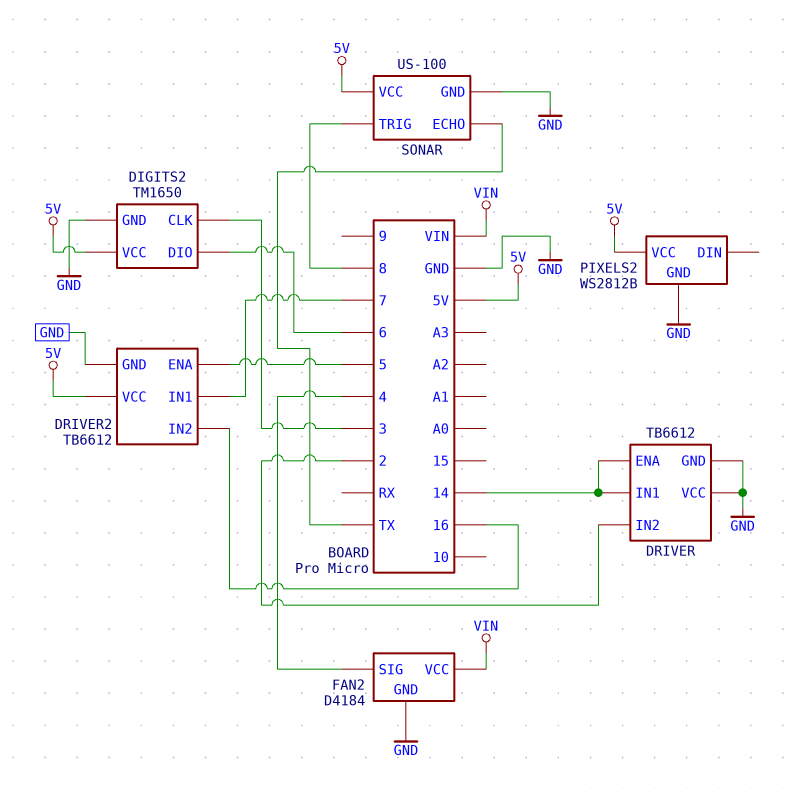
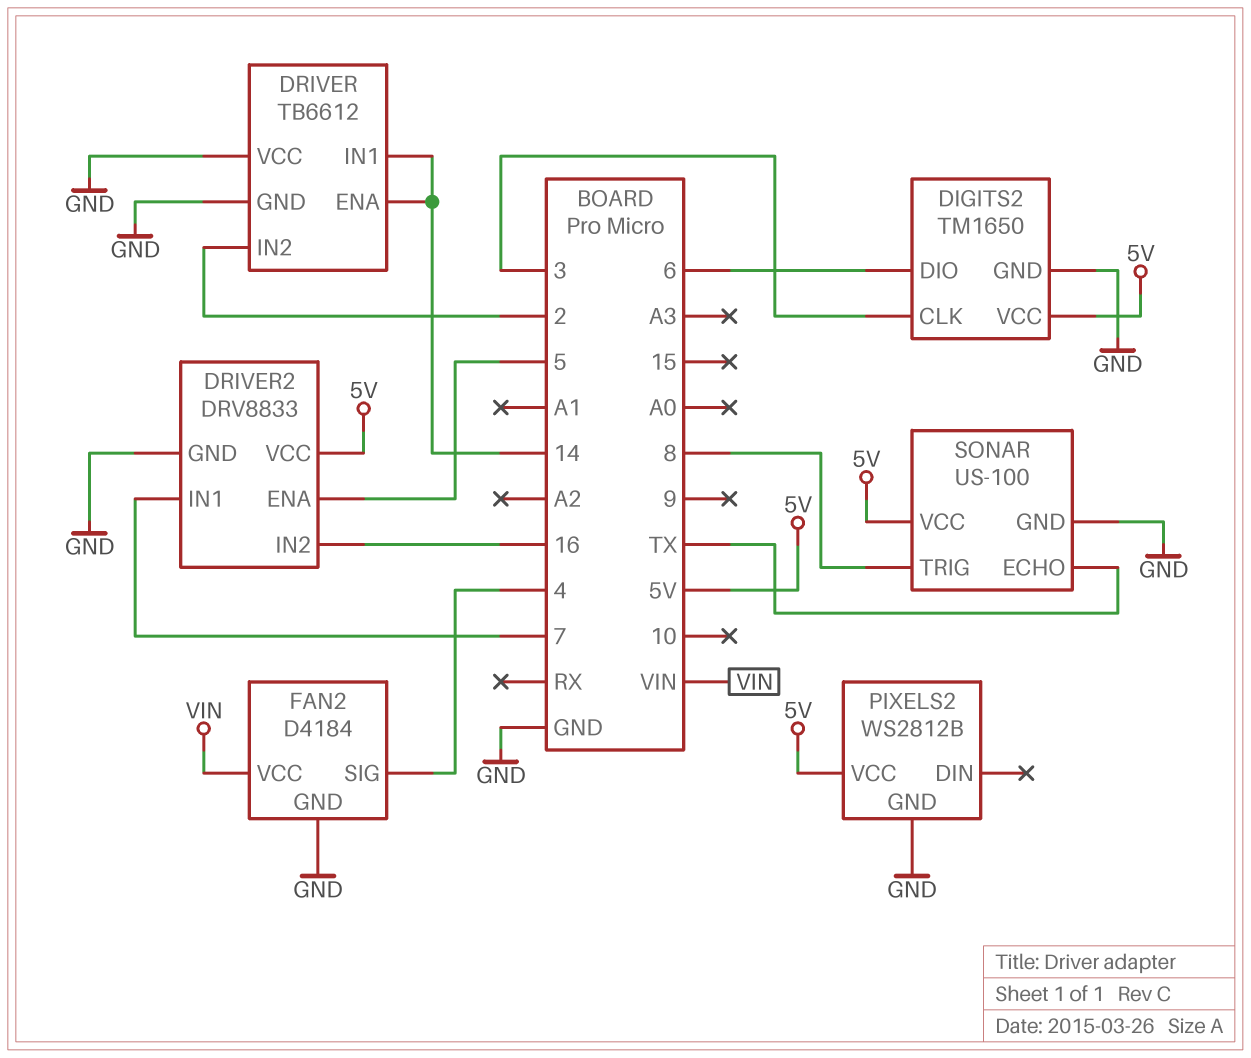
DRIVER2: TB6612 -> DRV8833

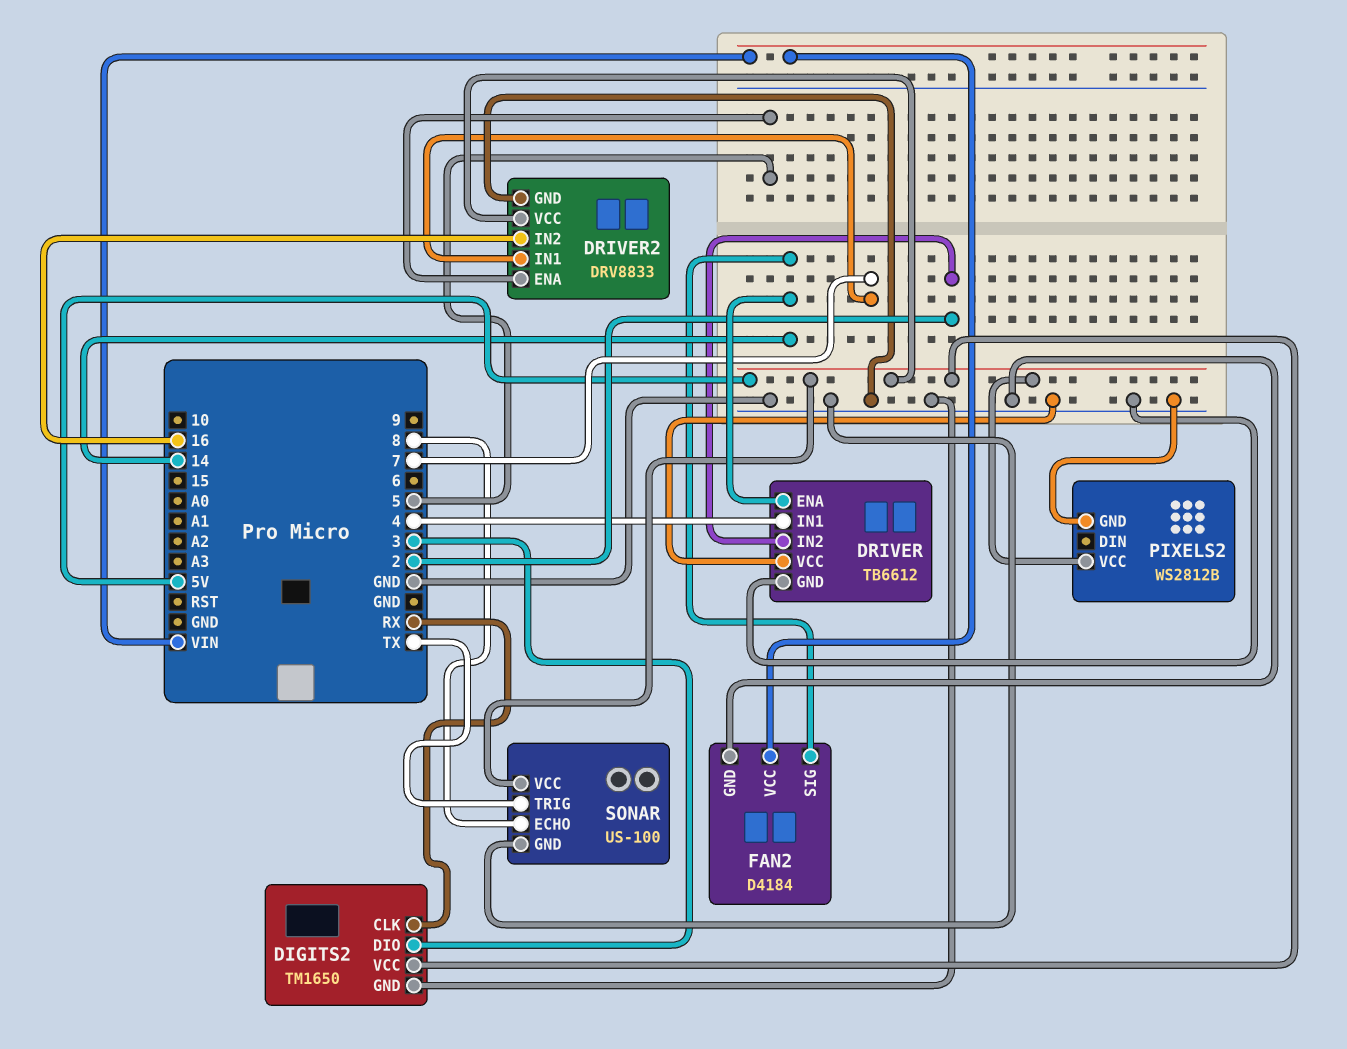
DIGITS2 pin CLK: 3 -> RX
DIGITS2 pin DIO: 6 -> 3
DRIVER pin IN1: 14 -> 4
FAN2 pin SIG: 4 -> 14
SONAR pin ECHO: TX -> 8
SONAR pin TRIG: 8 -> TX

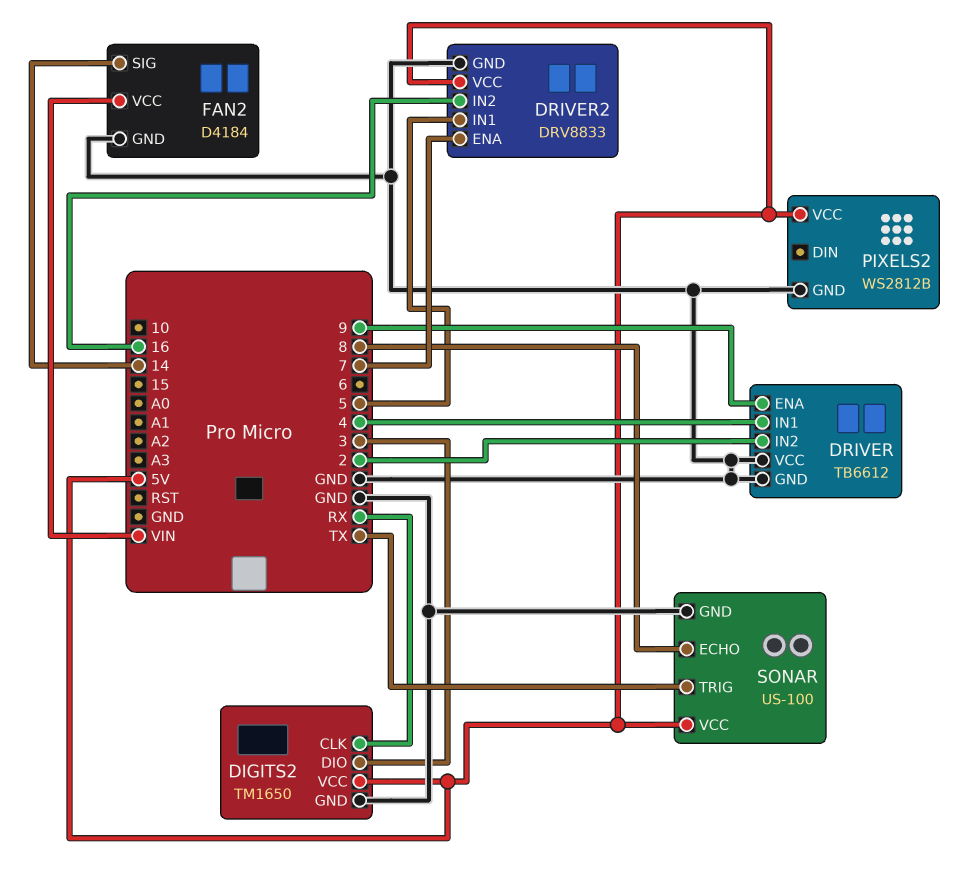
DRIVER pin ENA: 14 -> 9
DRIVER2 pin ENA: 5 -> 7
DRIVER2 pin IN1: 7 -> 5

